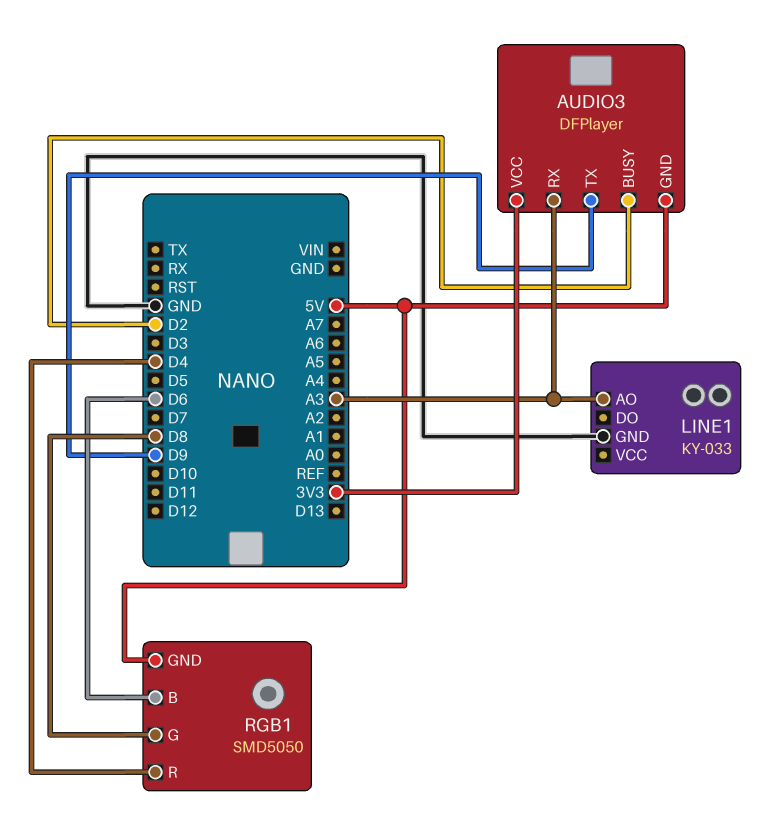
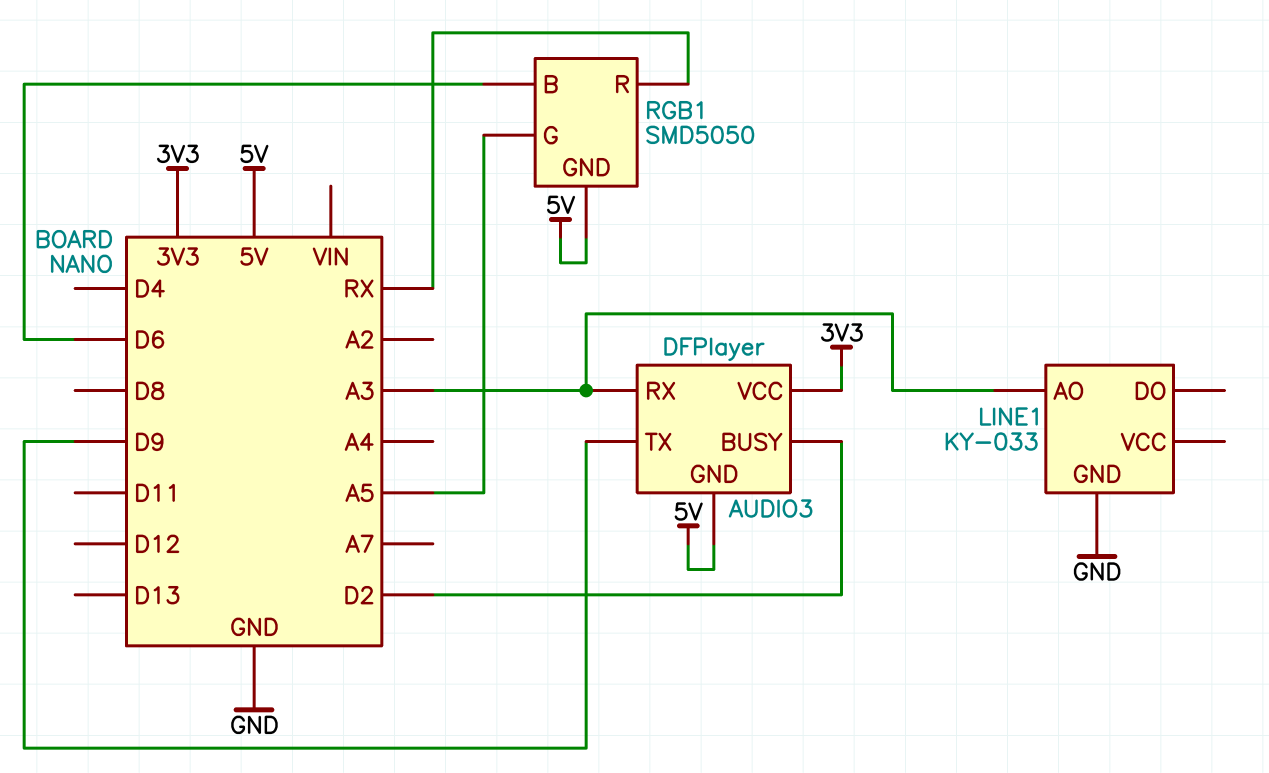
RGB1 pin G: D8 -> A5
RGB1 pin R: D4 -> RX

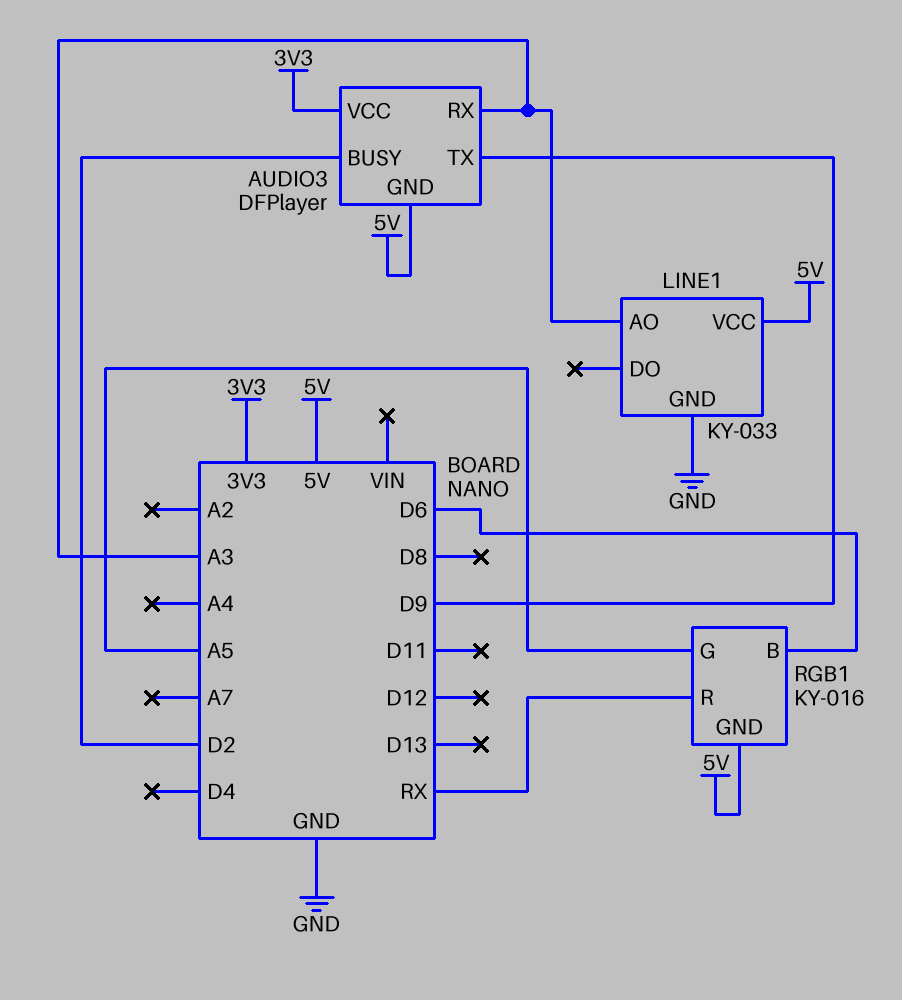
LINE1 pin VCC: none -> 5V
RGB1: SMD5050 -> KY-016

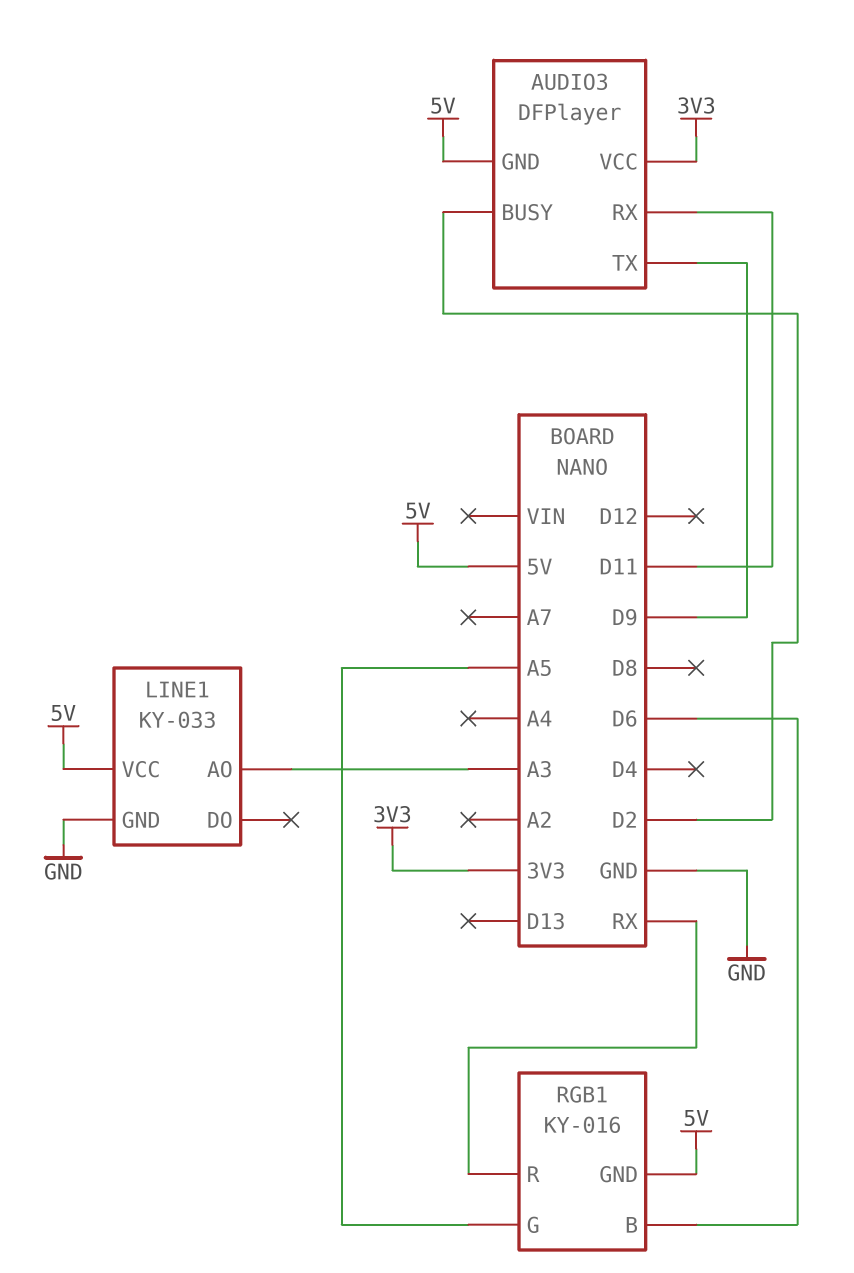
AUDIO3 pin RX: A3 -> D11

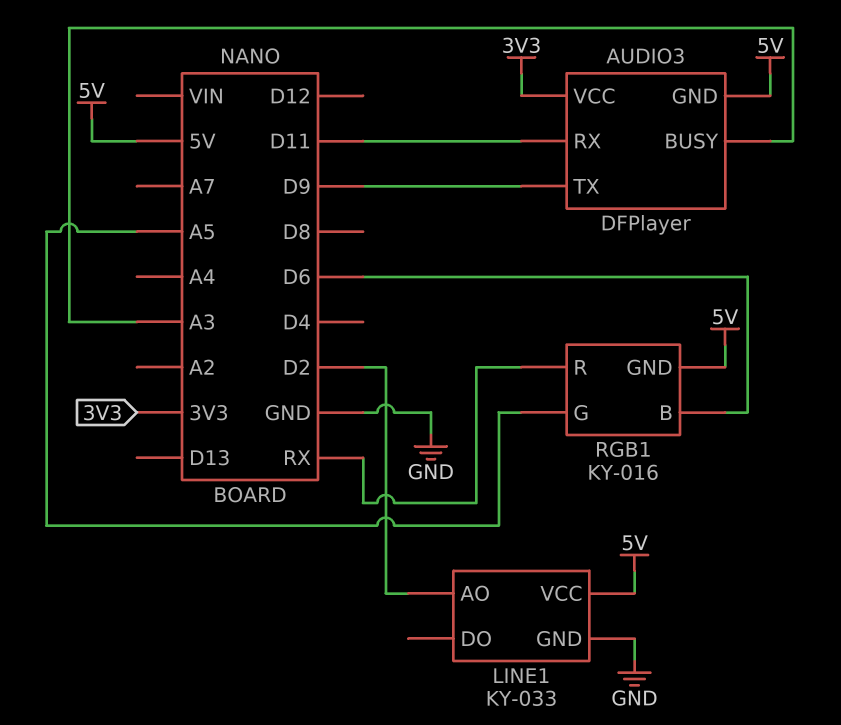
AUDIO3 pin BUSY: D2 -> A3
LINE1 pin AO: A3 -> D2

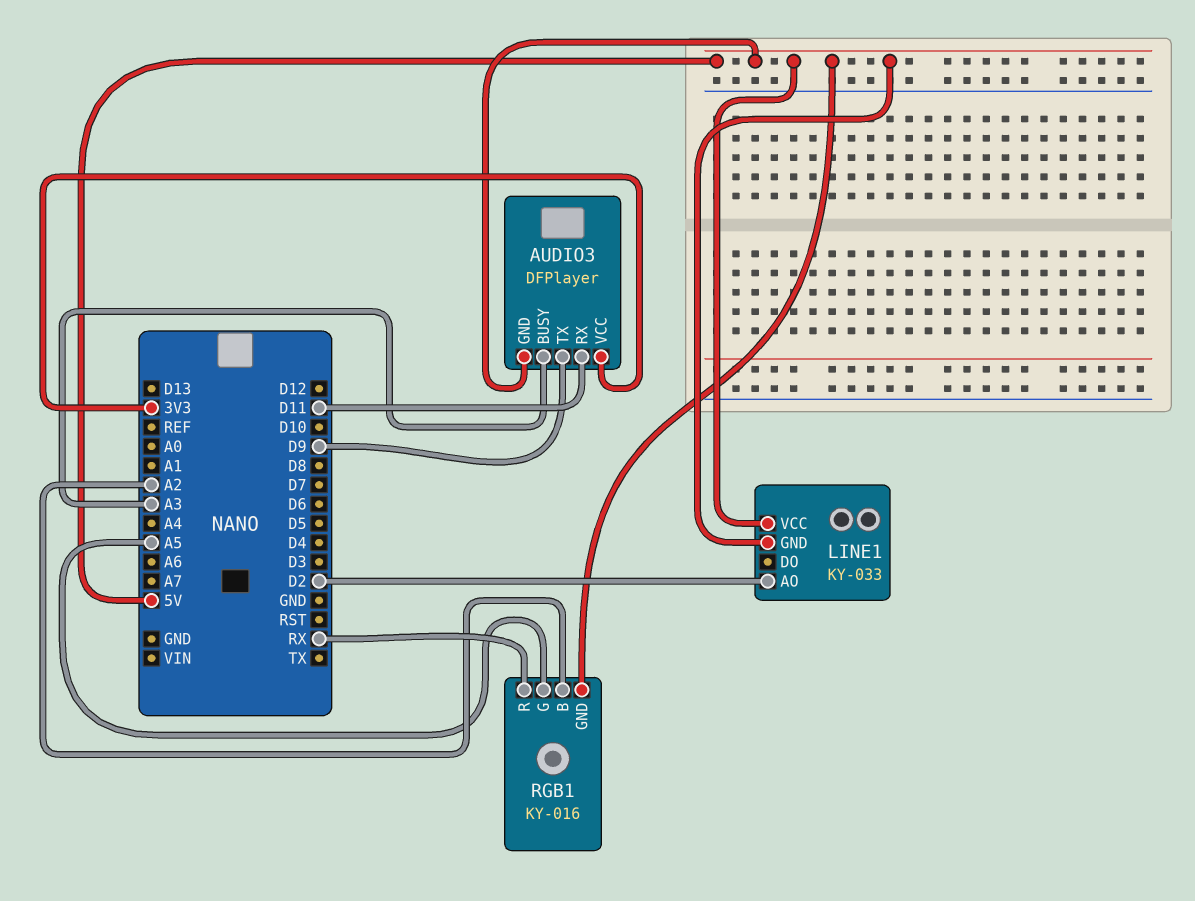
LINE1 pin GND: GND -> 5V
RGB1 pin B: D6 -> A2

